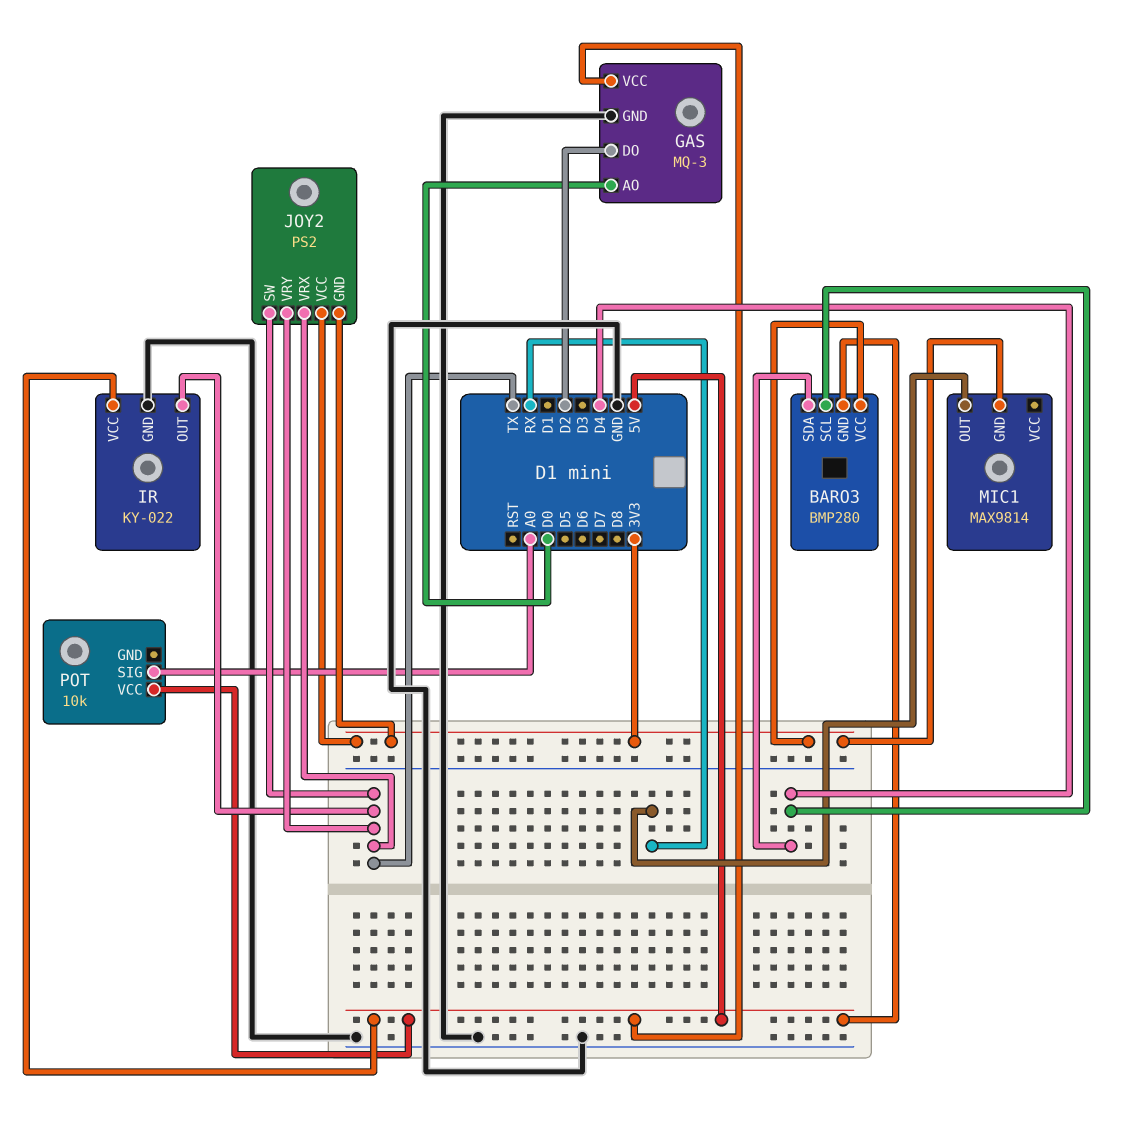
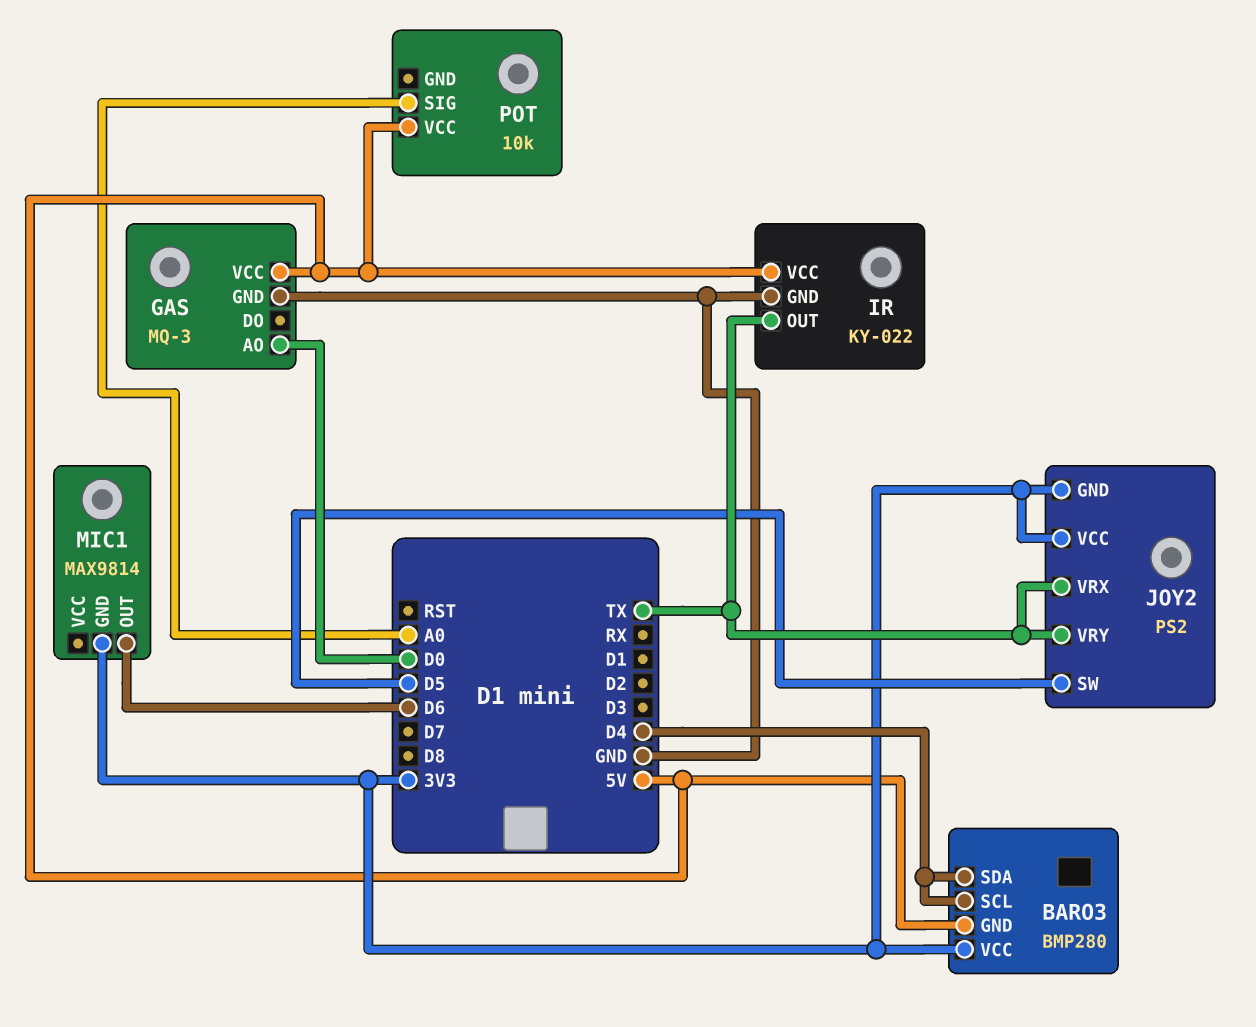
GAS pin DO: D2 -> none
JOY2 pin SW: TX -> D5
MIC1 pin OUT: RX -> D6

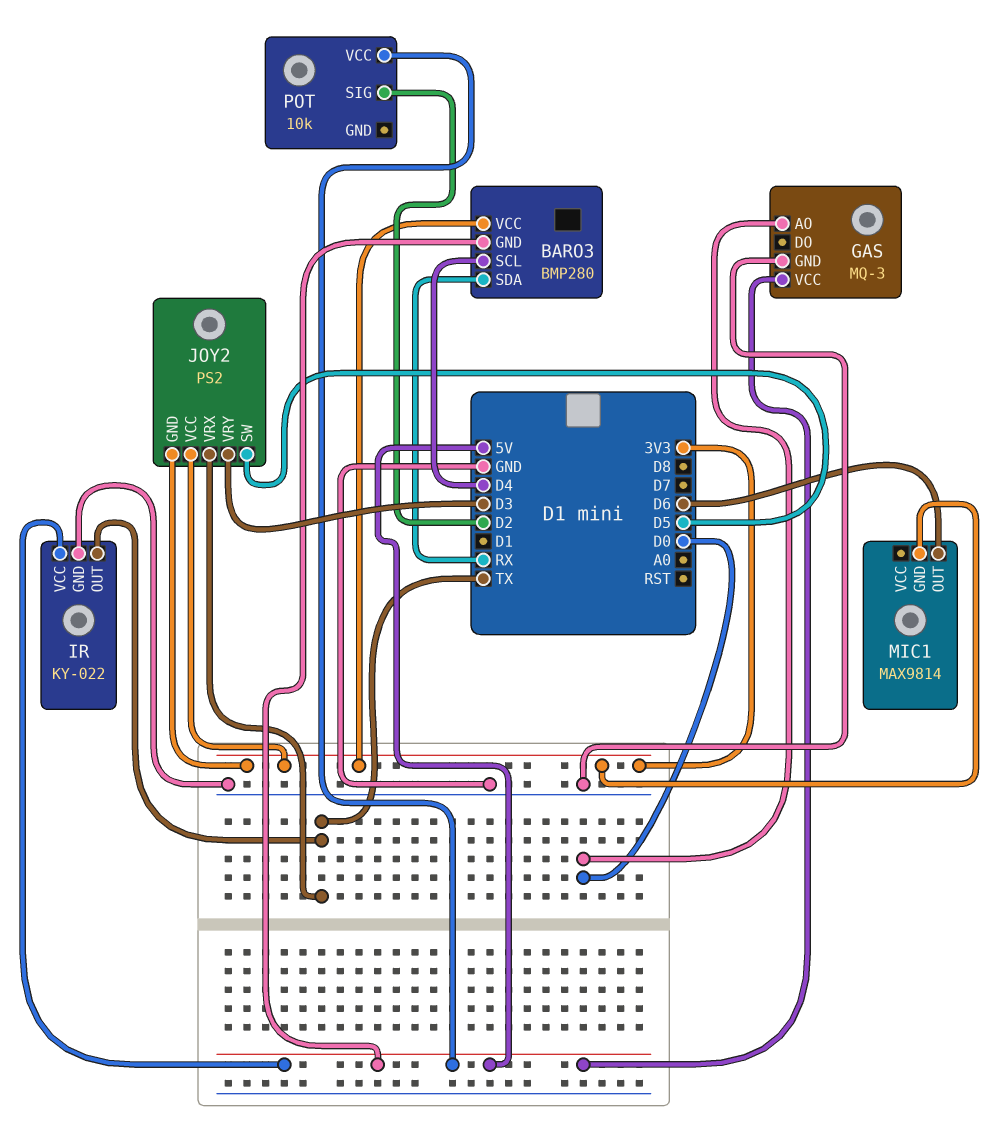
BARO3 pin SDA: D4 -> RX
JOY2 pin VRY: TX -> D3
POT pin SIG: A0 -> D2

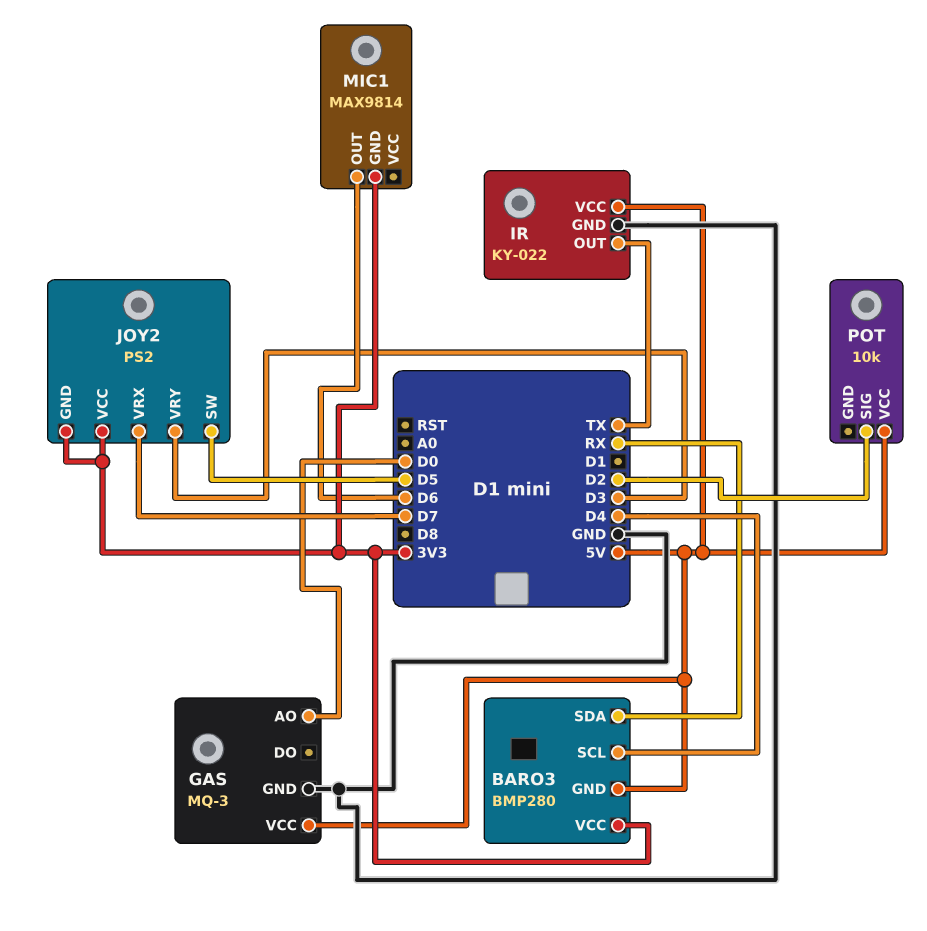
JOY2 pin VRX: TX -> D7

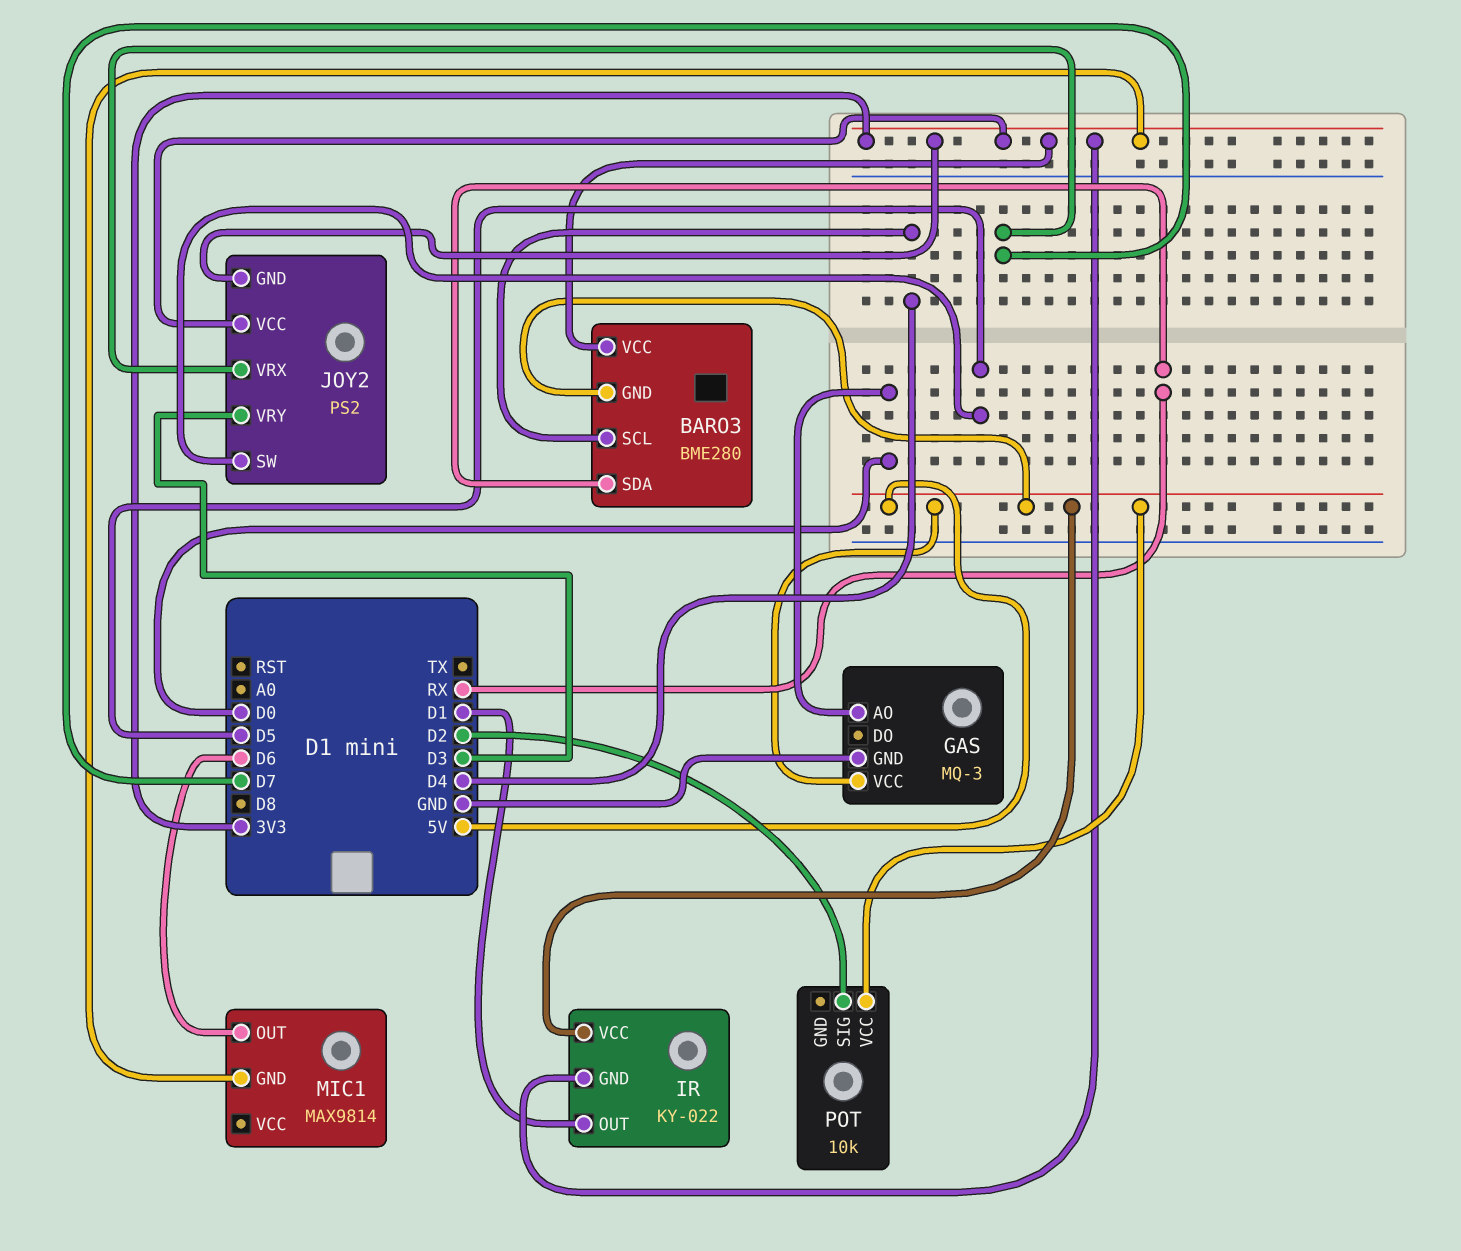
BARO3: BMP280 -> BME280
IR pin GND: GND -> 3V3
IR pin OUT: TX -> D1

